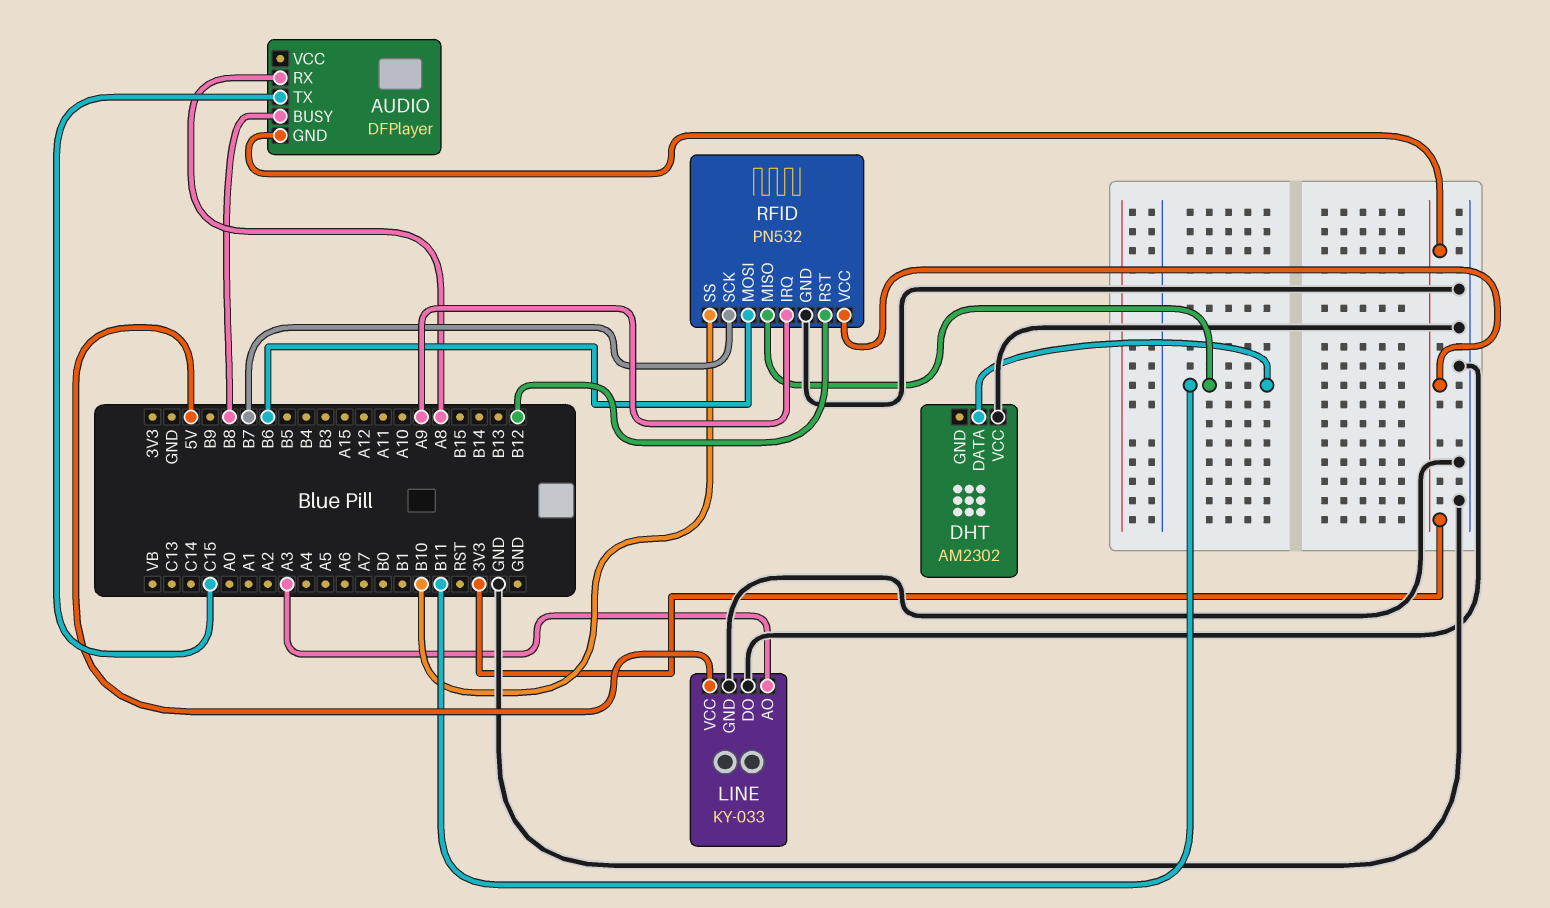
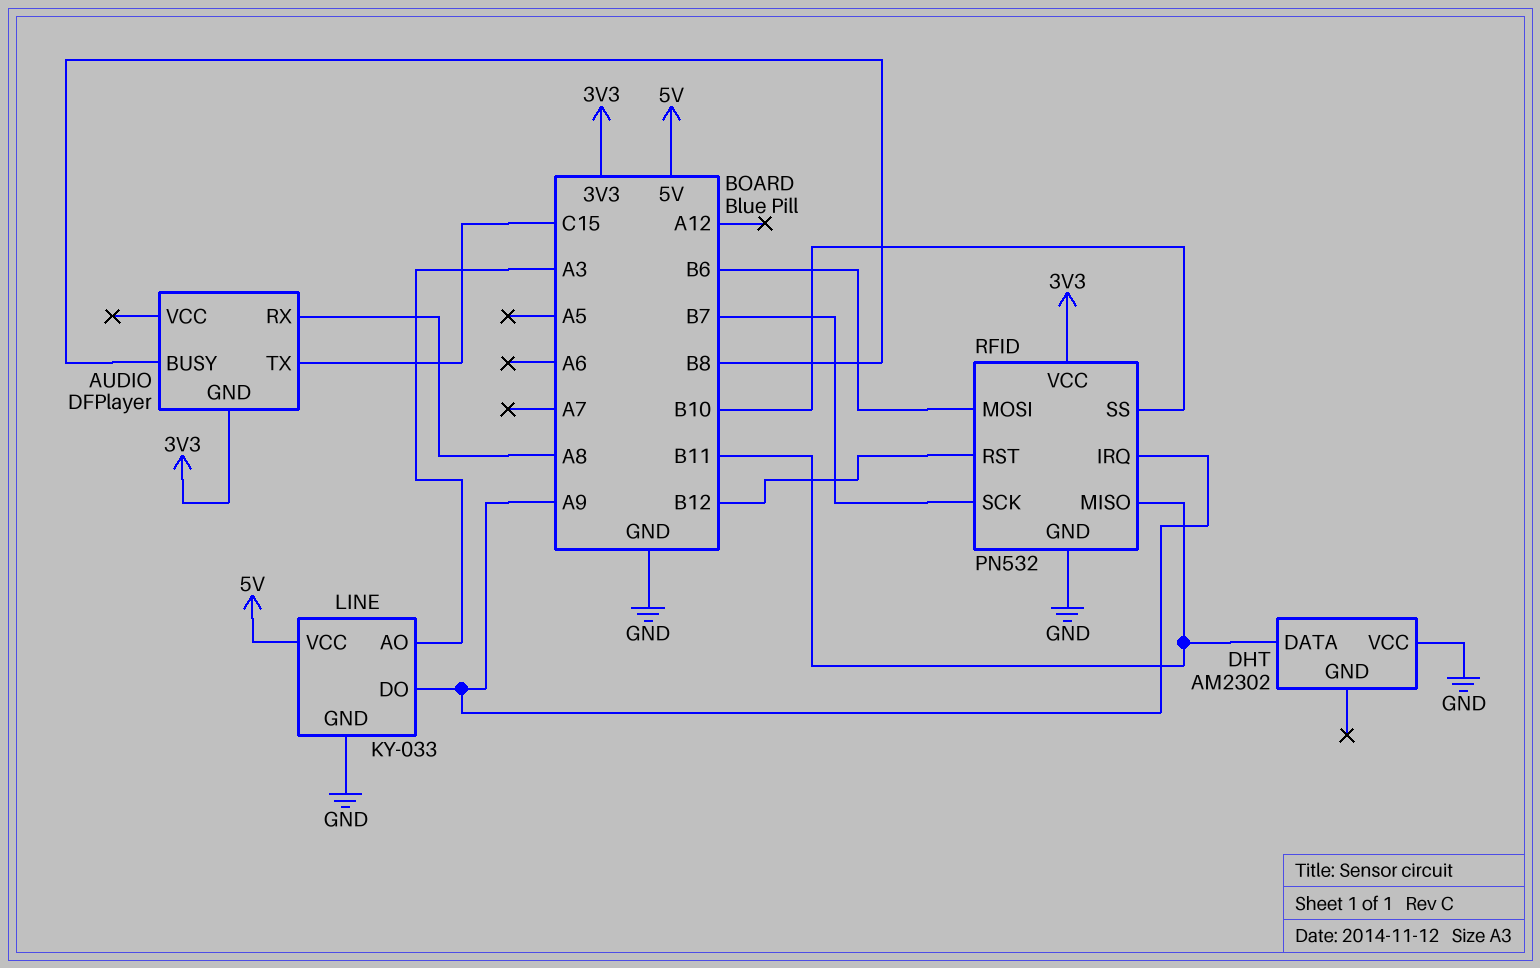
LINE pin DO: GND -> A9

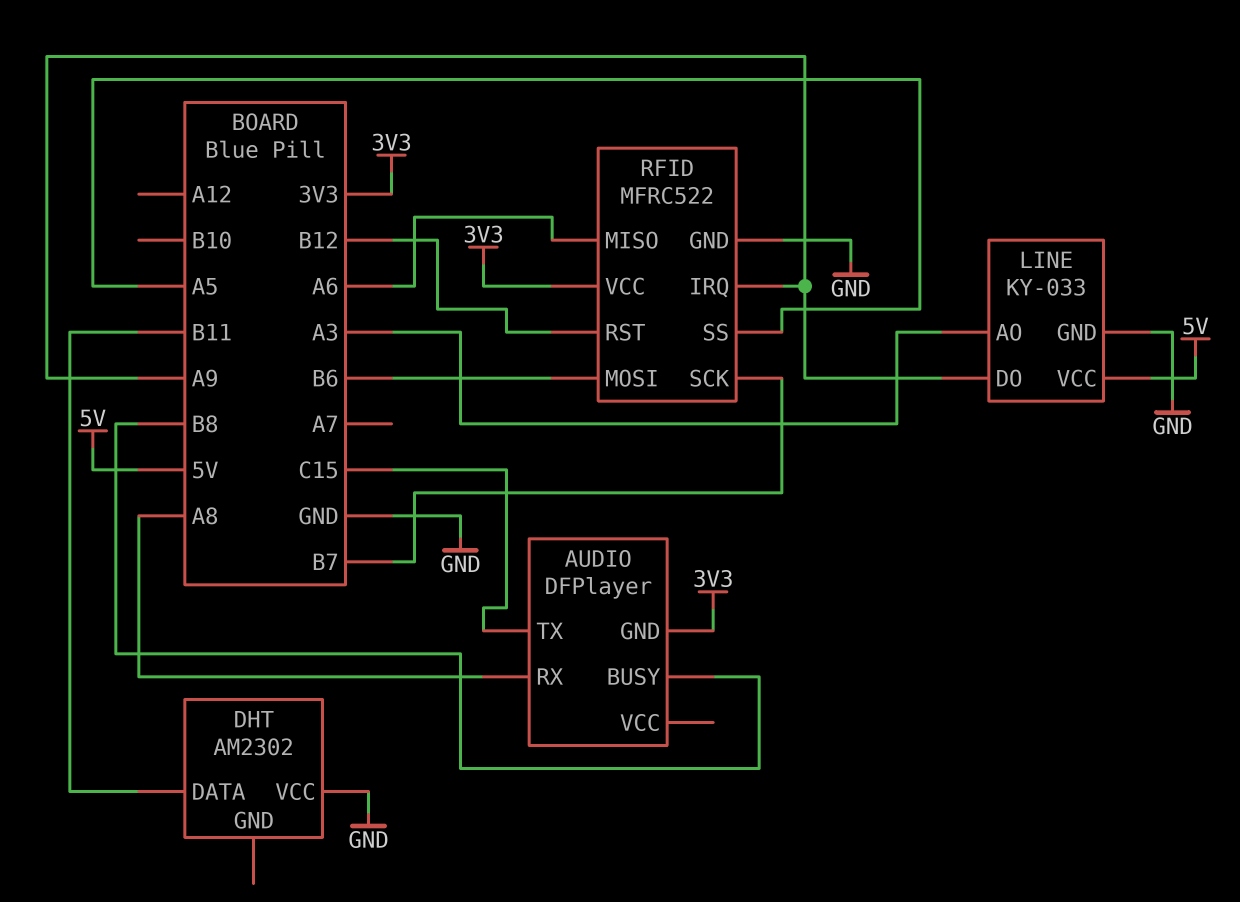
RFID: PN532 -> MFRC522
RFID pin MISO: B11 -> A6
RFID pin SS: B10 -> A5

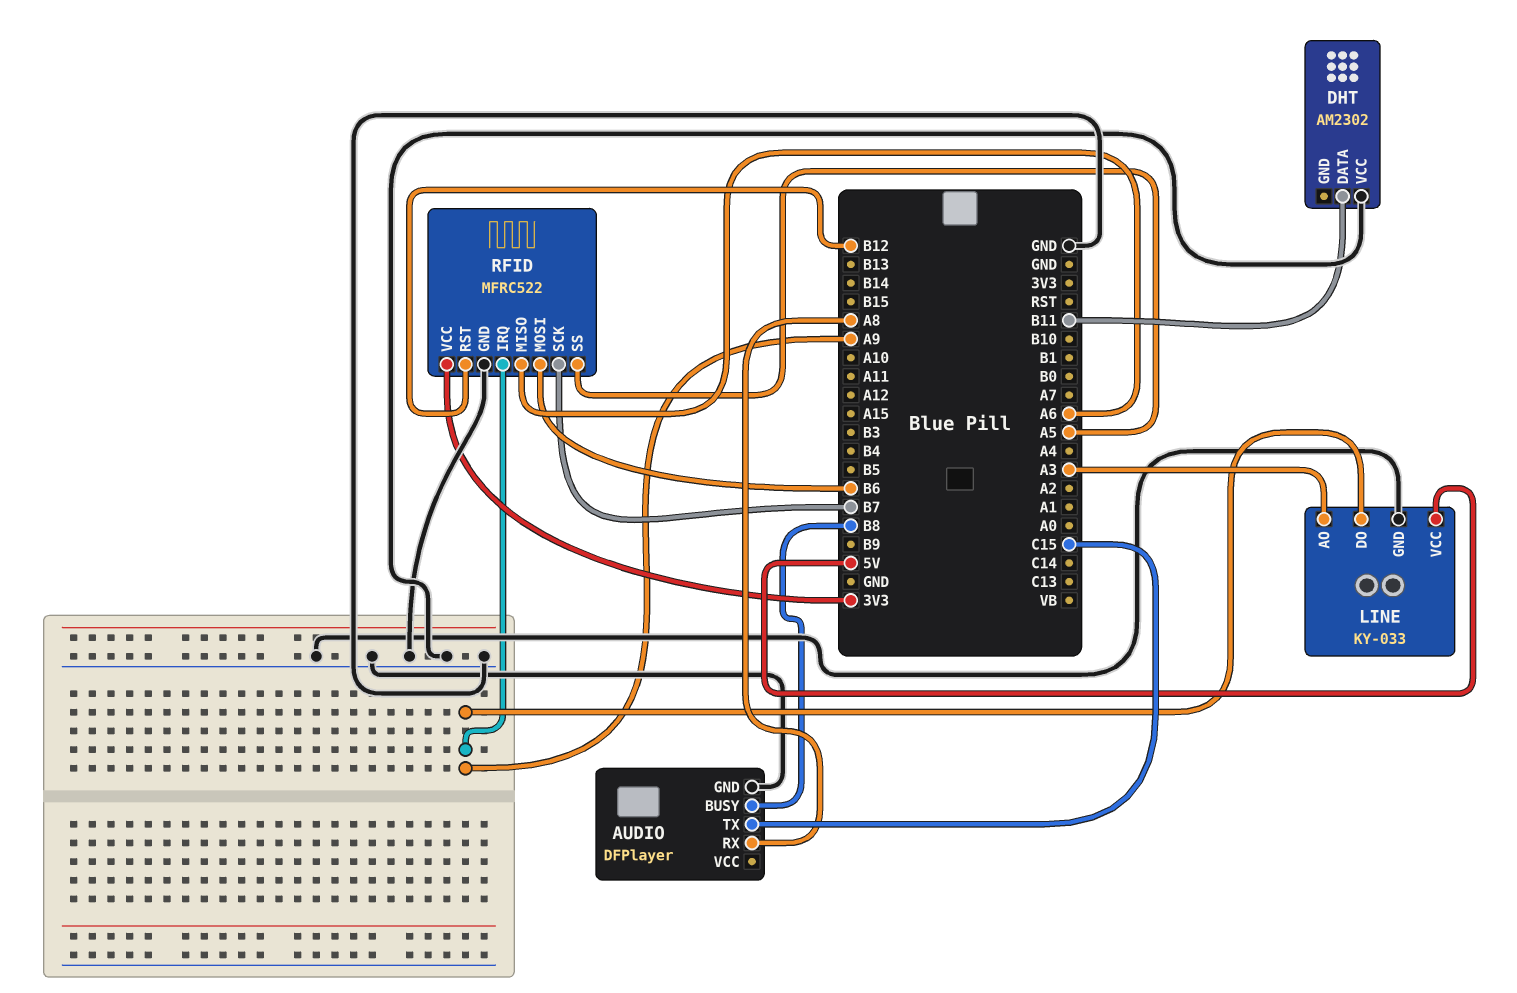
AUDIO pin GND: 3V3 -> GND

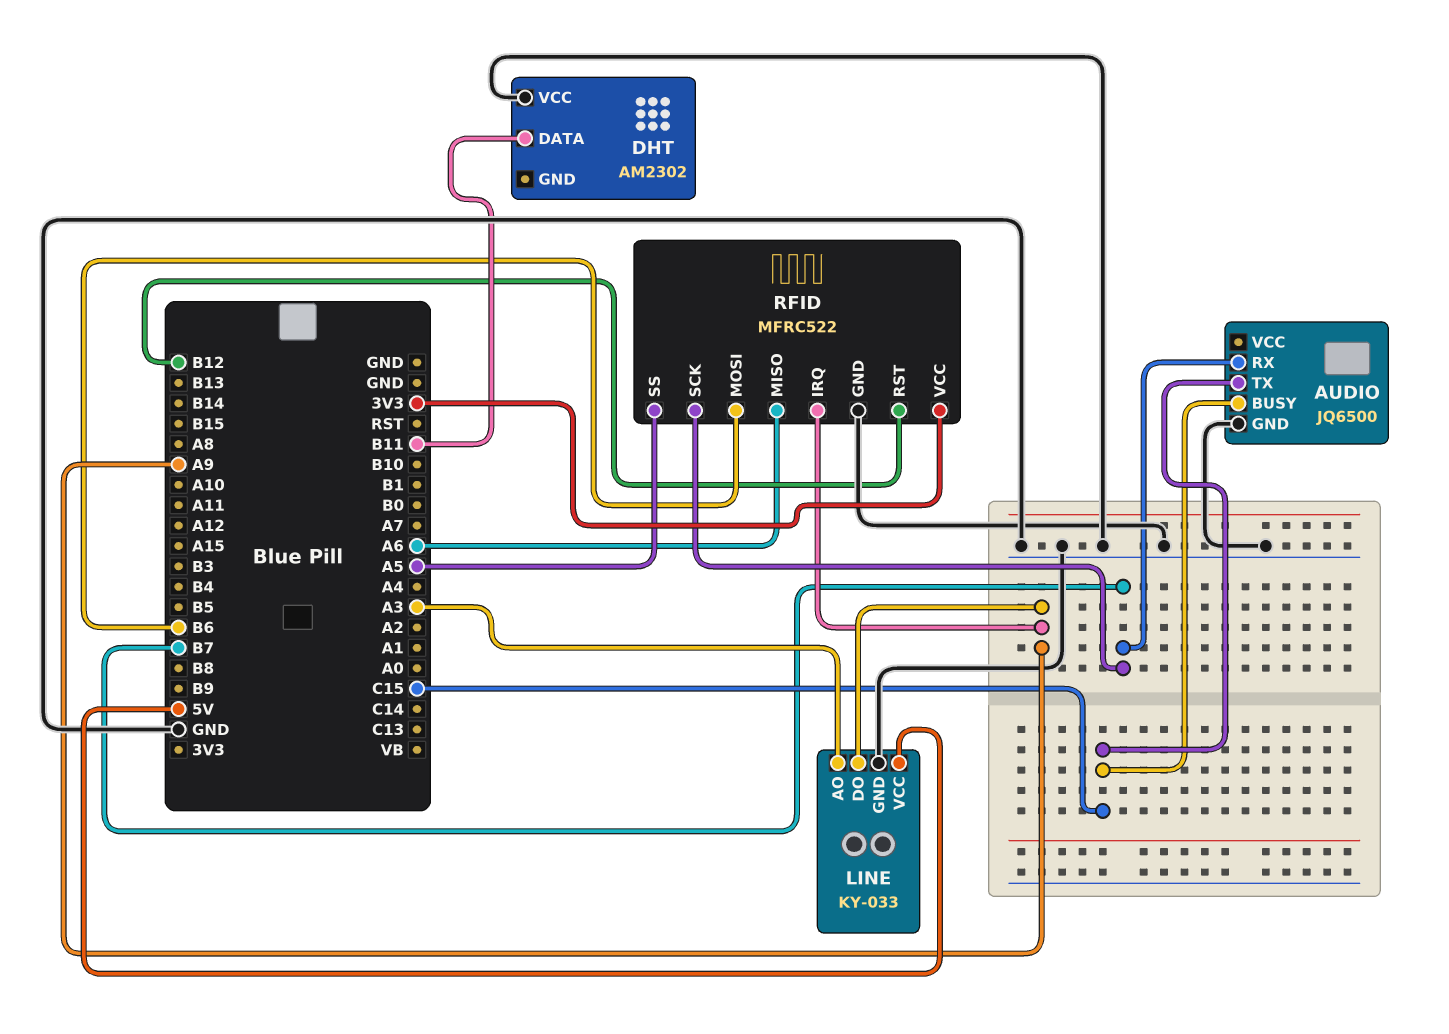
AUDIO: DFPlayer -> JQ6500
AUDIO pin BUSY: B8 -> C15
AUDIO pin RX: A8 -> B7

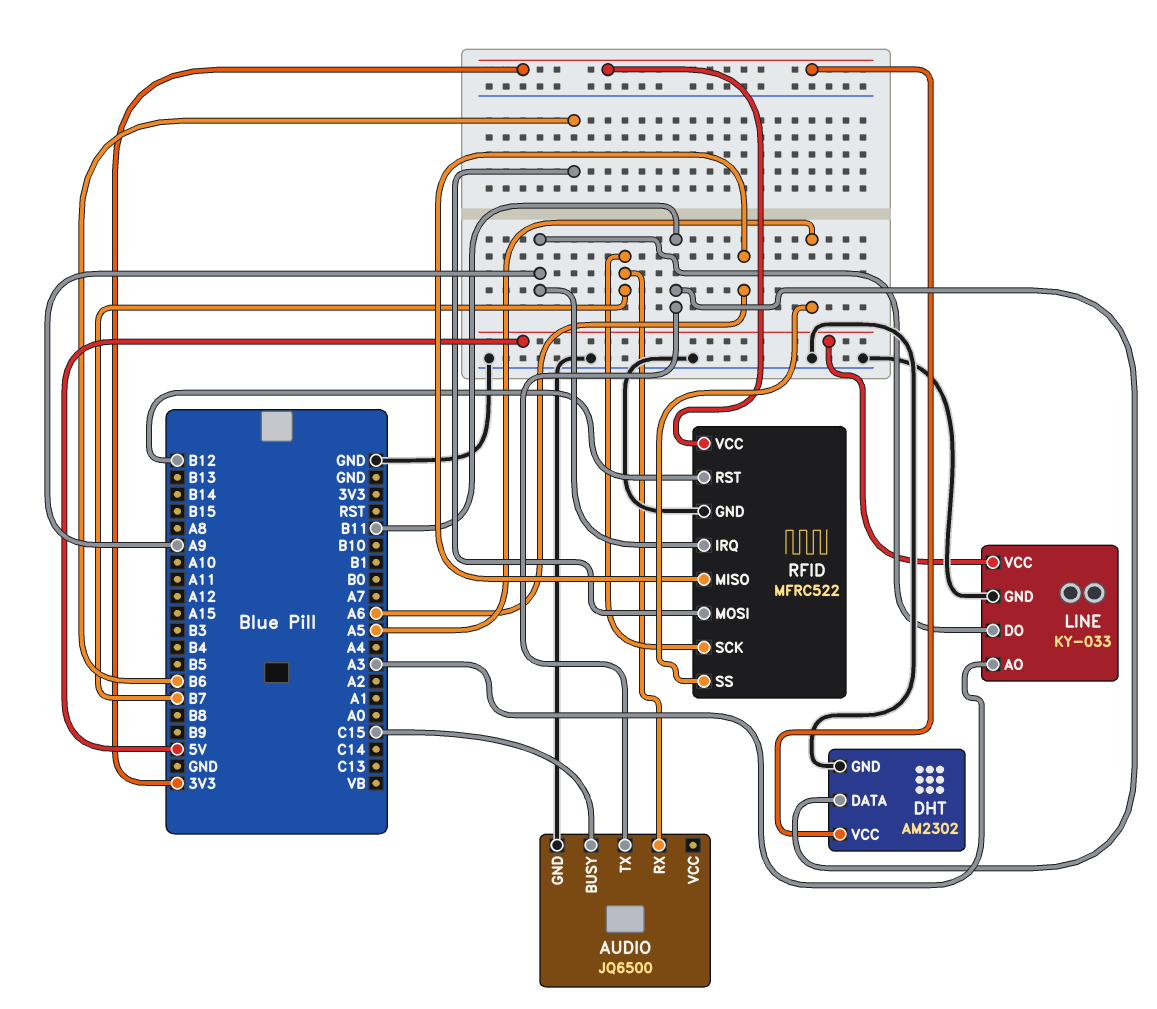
AUDIO pin TX: C15 -> B11
DHT pin GND: none -> GND
DHT pin VCC: GND -> 3V3

